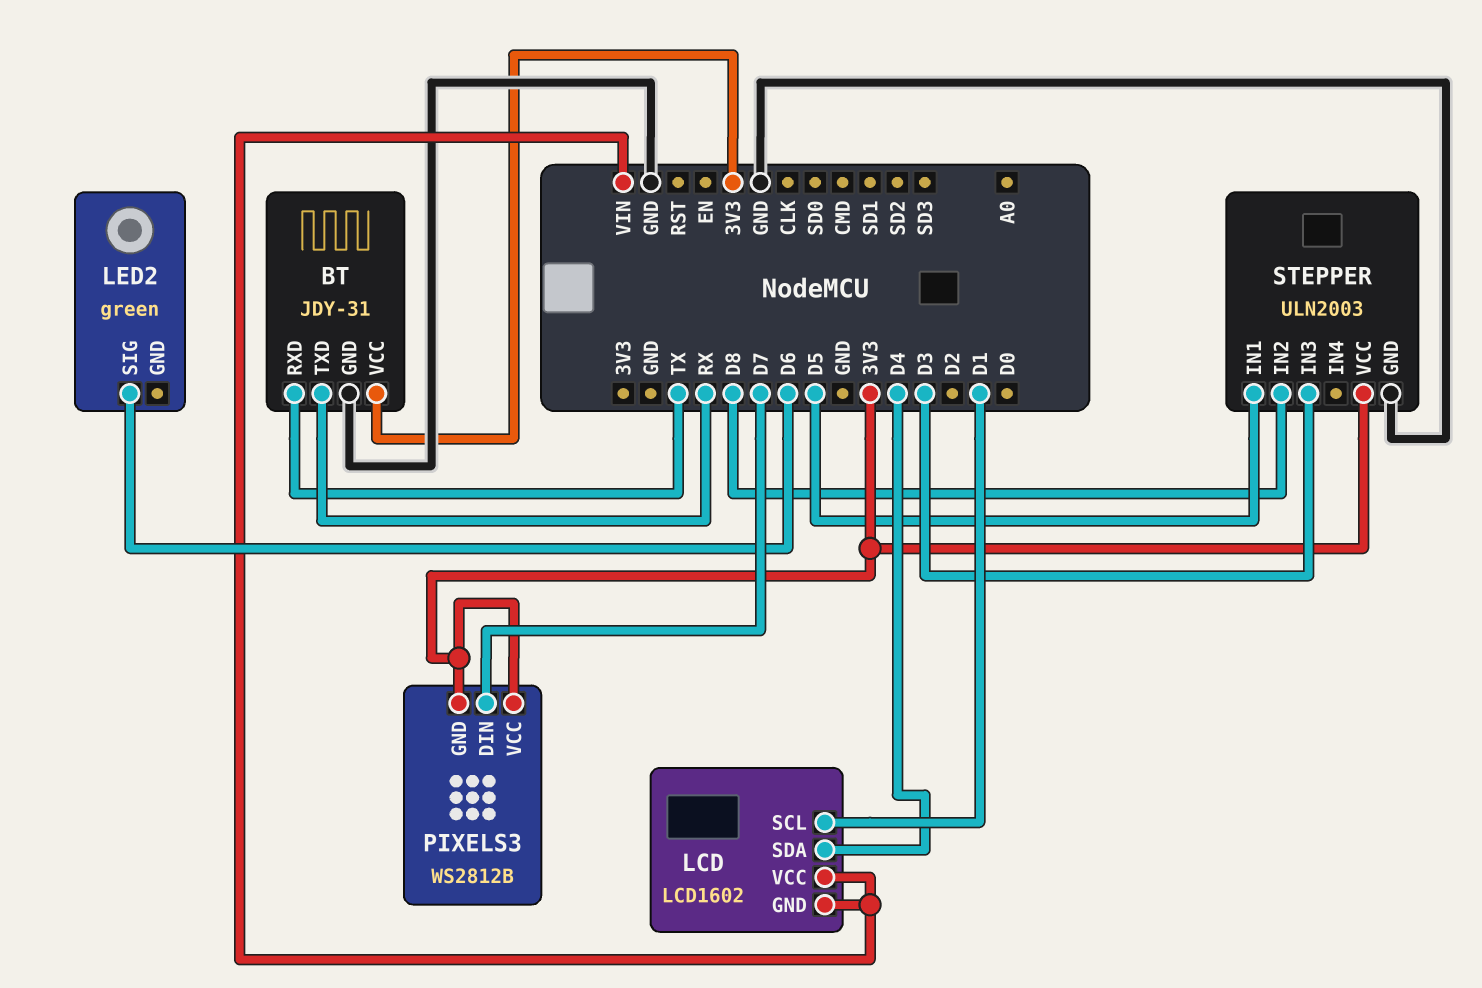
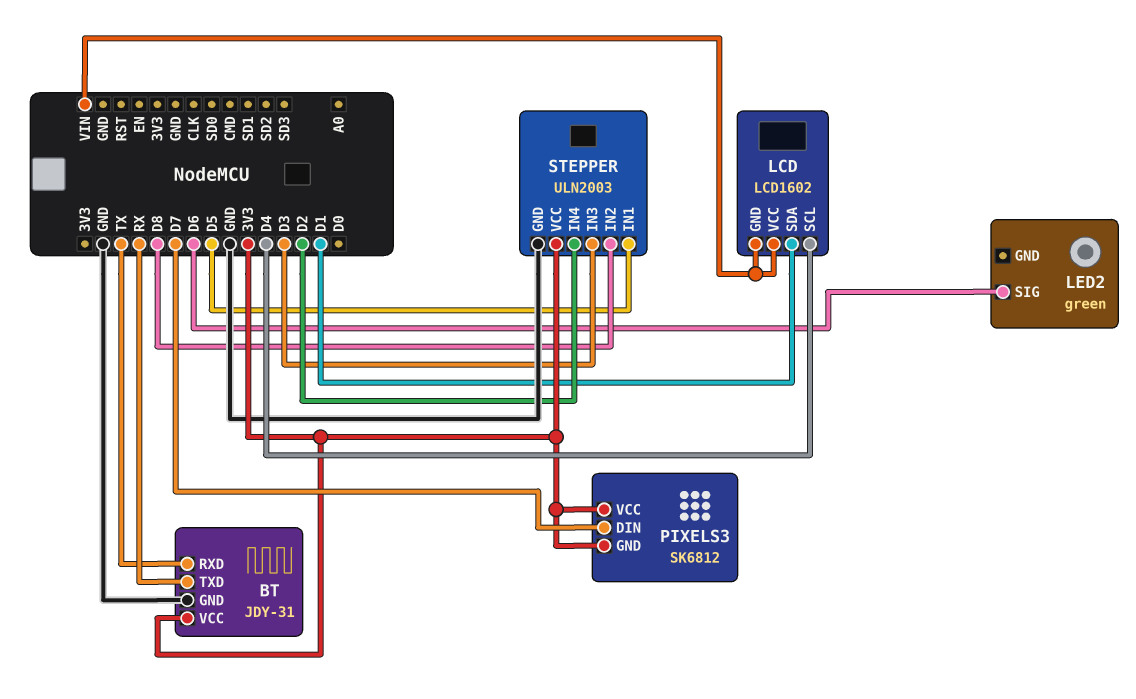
LCD pin SCL: D1 -> D4
LCD pin SDA: D4 -> D1
PIXELS3: WS2812B -> SK6812
STEPPER pin IN4: none -> D2

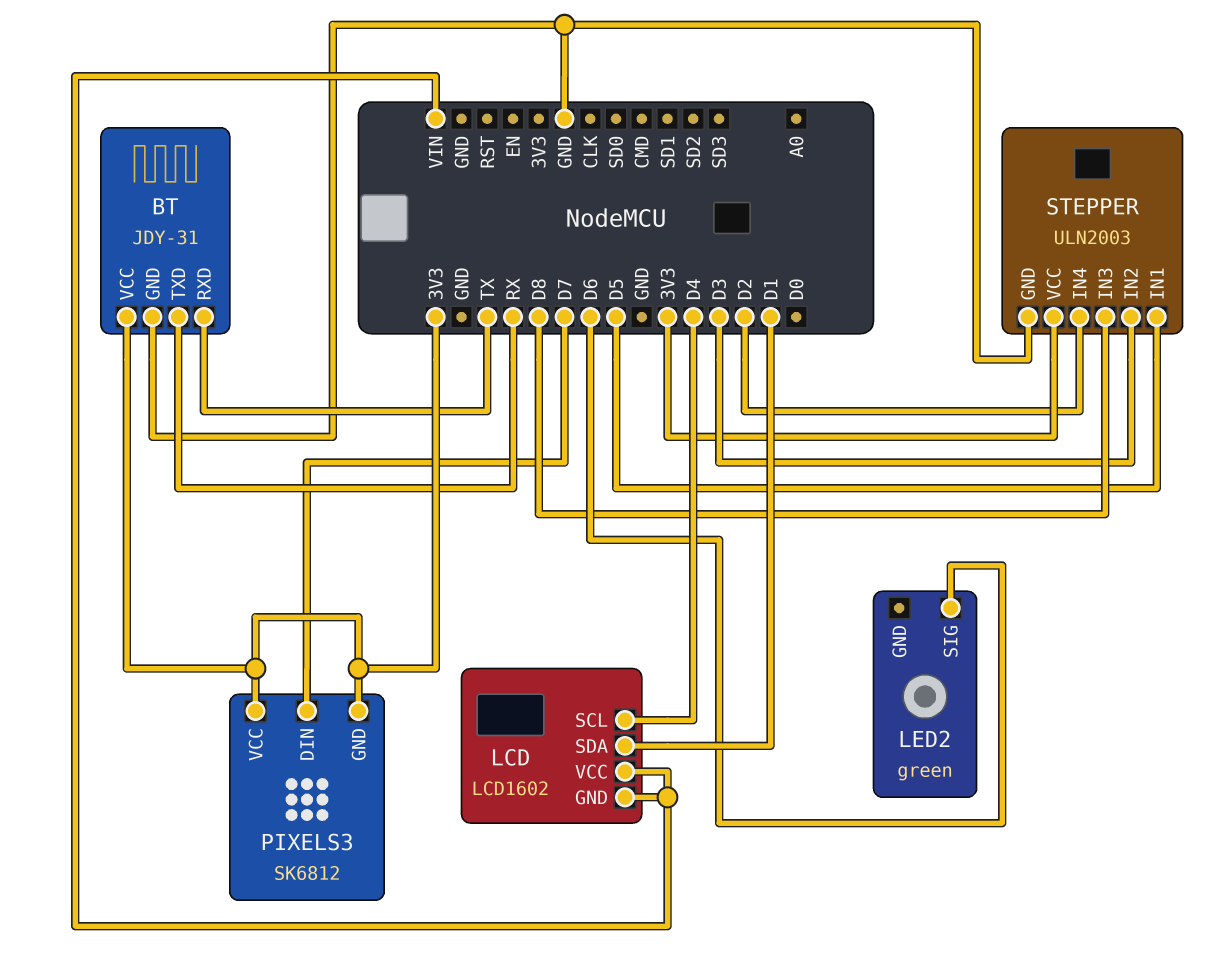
STEPPER pin IN2: D8 -> D3
STEPPER pin IN3: D3 -> D8

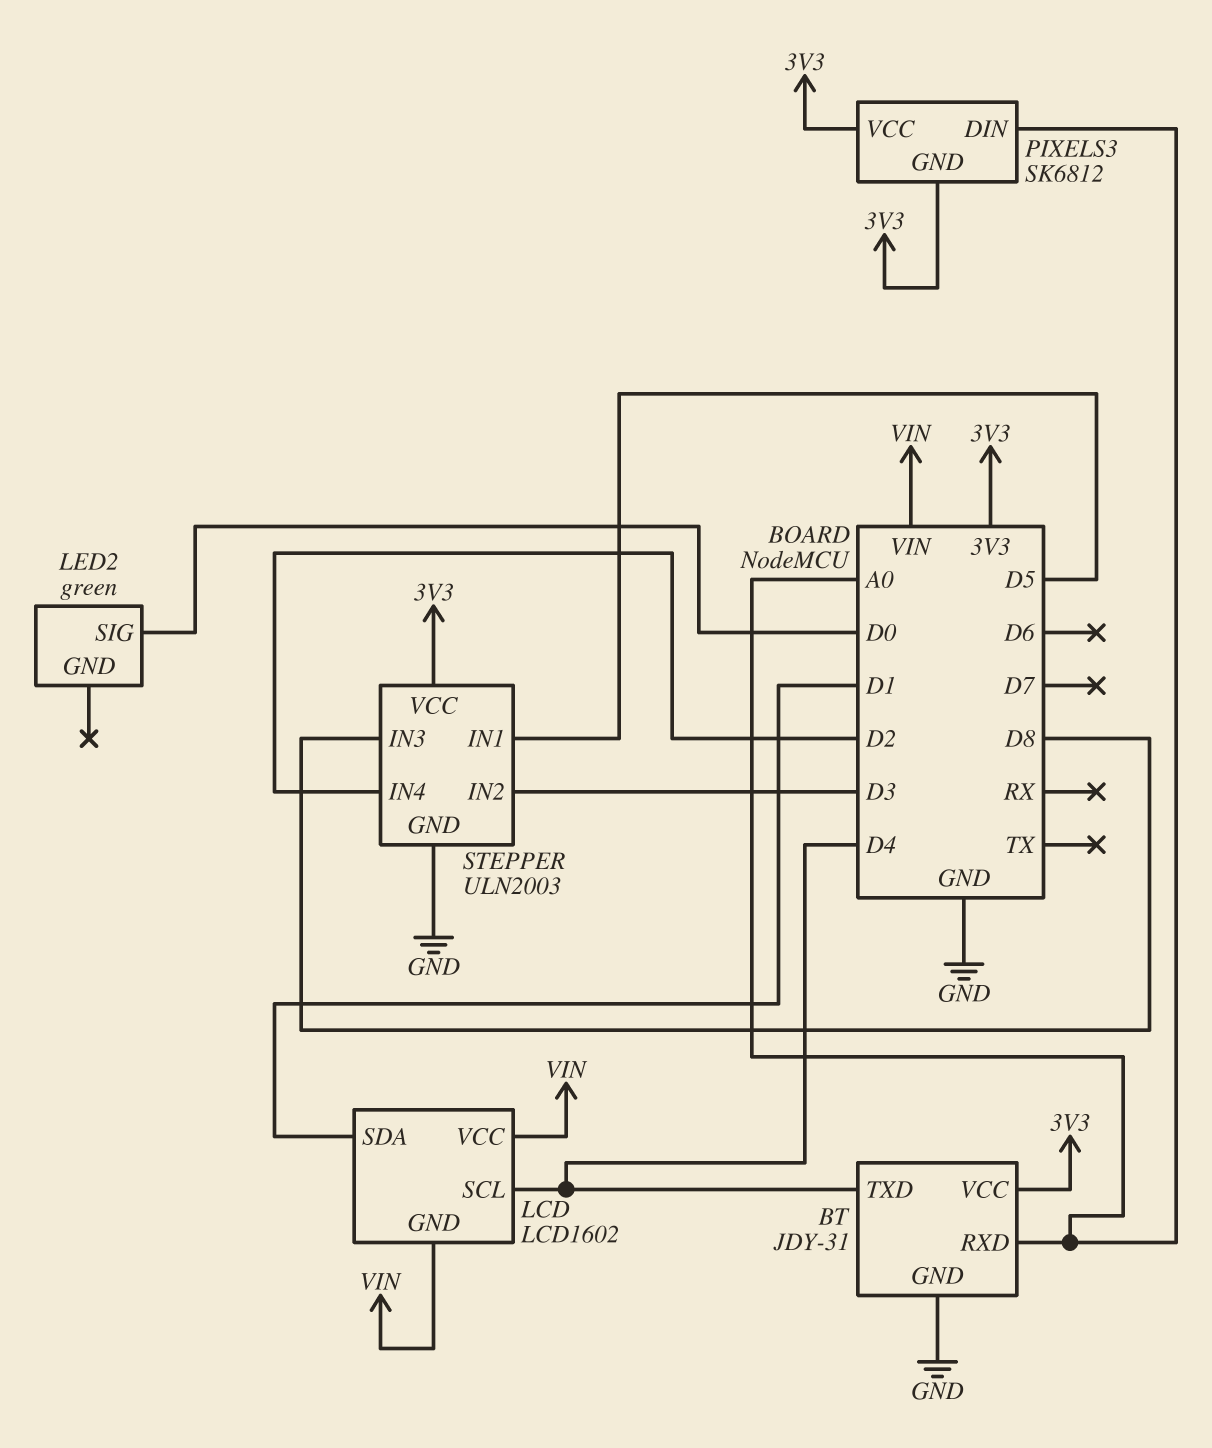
BT pin RXD: TX -> A0
BT pin TXD: RX -> D4
LED2 pin SIG: D6 -> D0
PIXELS3 pin DIN: D7 -> A0

